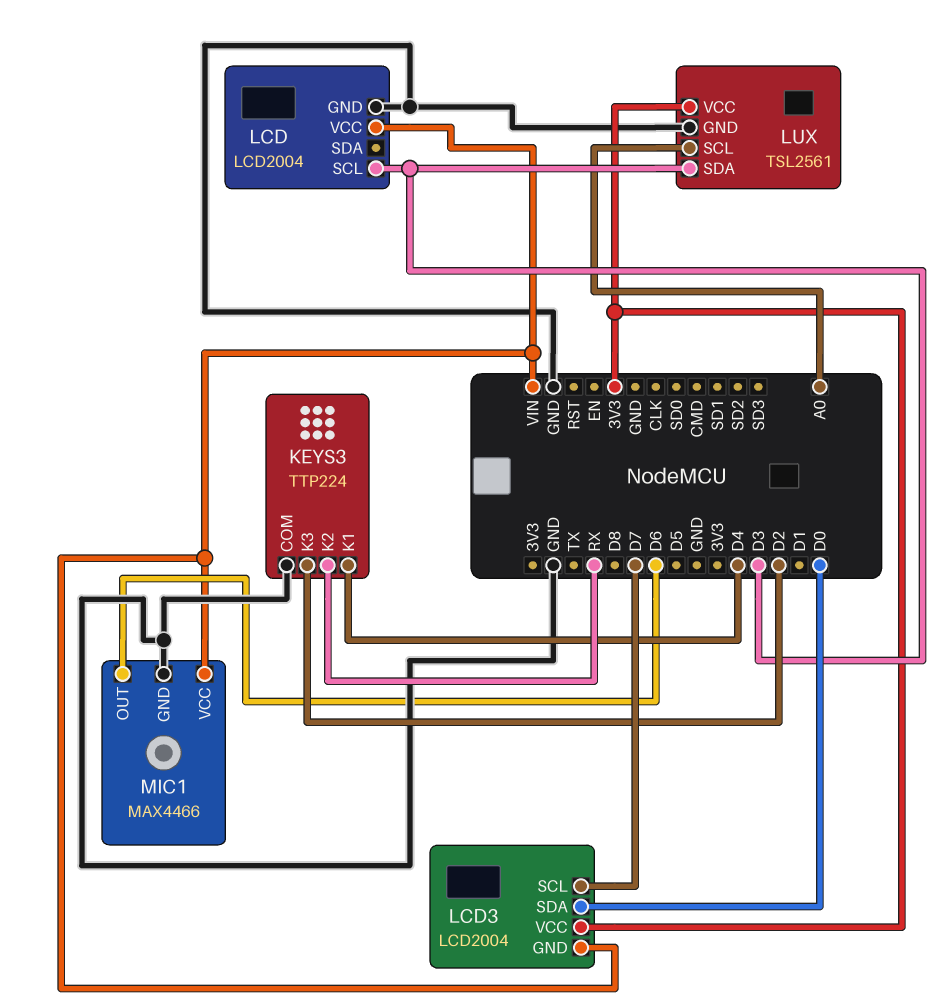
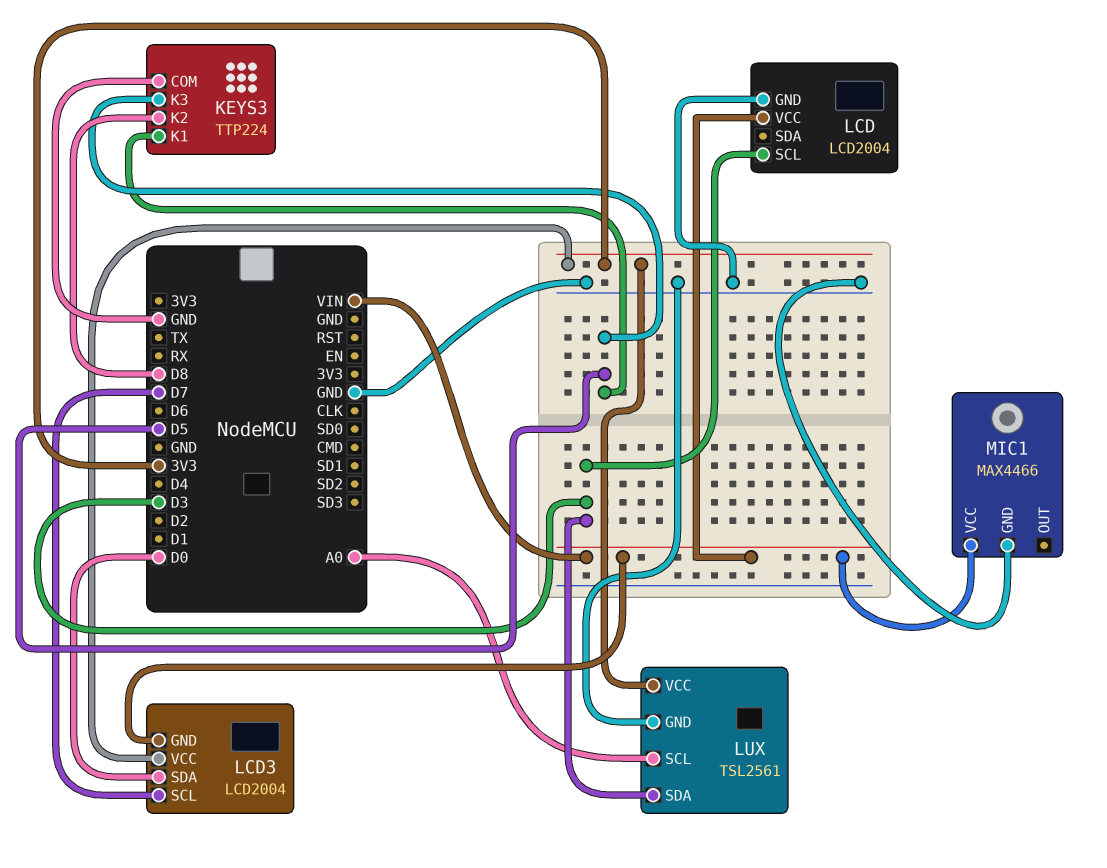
KEYS3 pin K1: D4 -> D5
KEYS3 pin K2: RX -> D8
KEYS3 pin K3: D2 -> D5
MIC1 pin OUT: D6 -> none

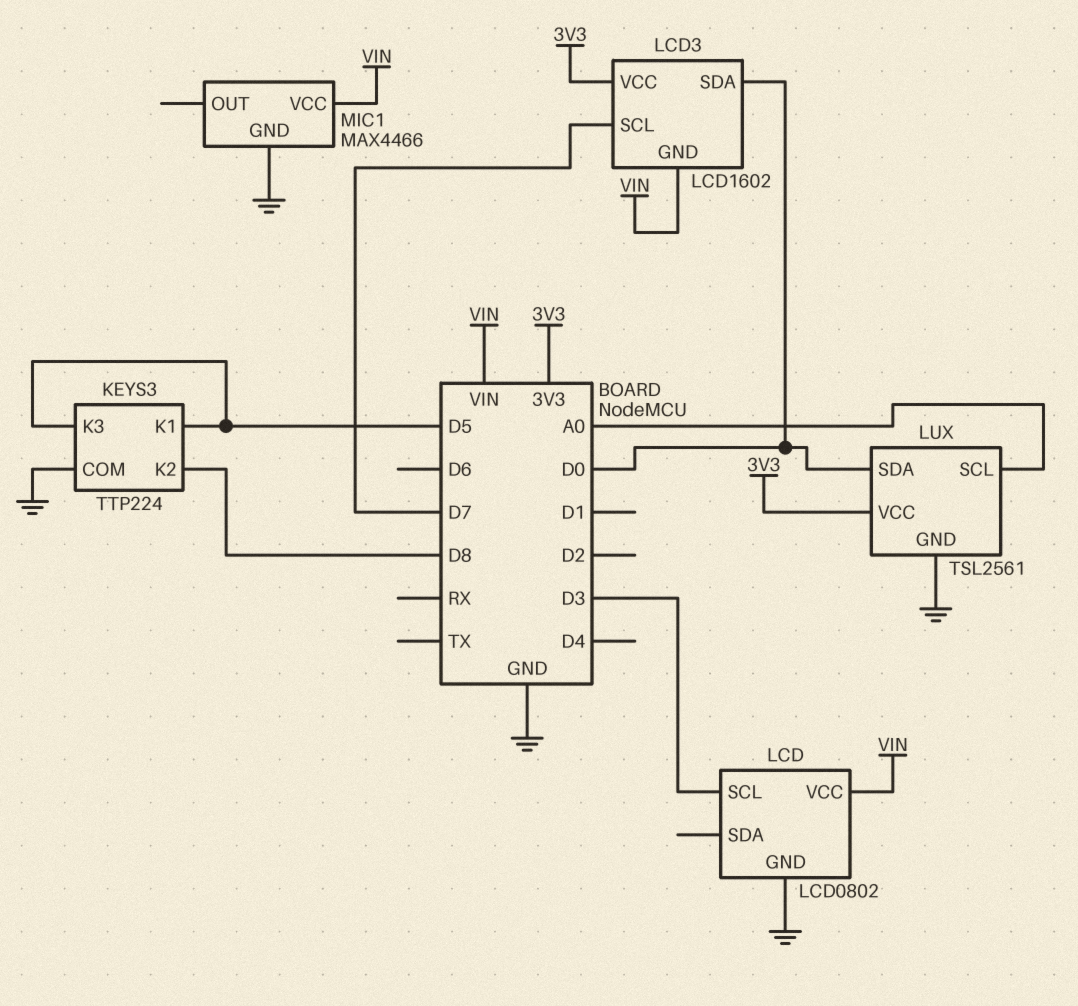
LCD: LCD2004 -> LCD0802
LCD3: LCD2004 -> LCD1602
LUX pin SDA: D3 -> D0

